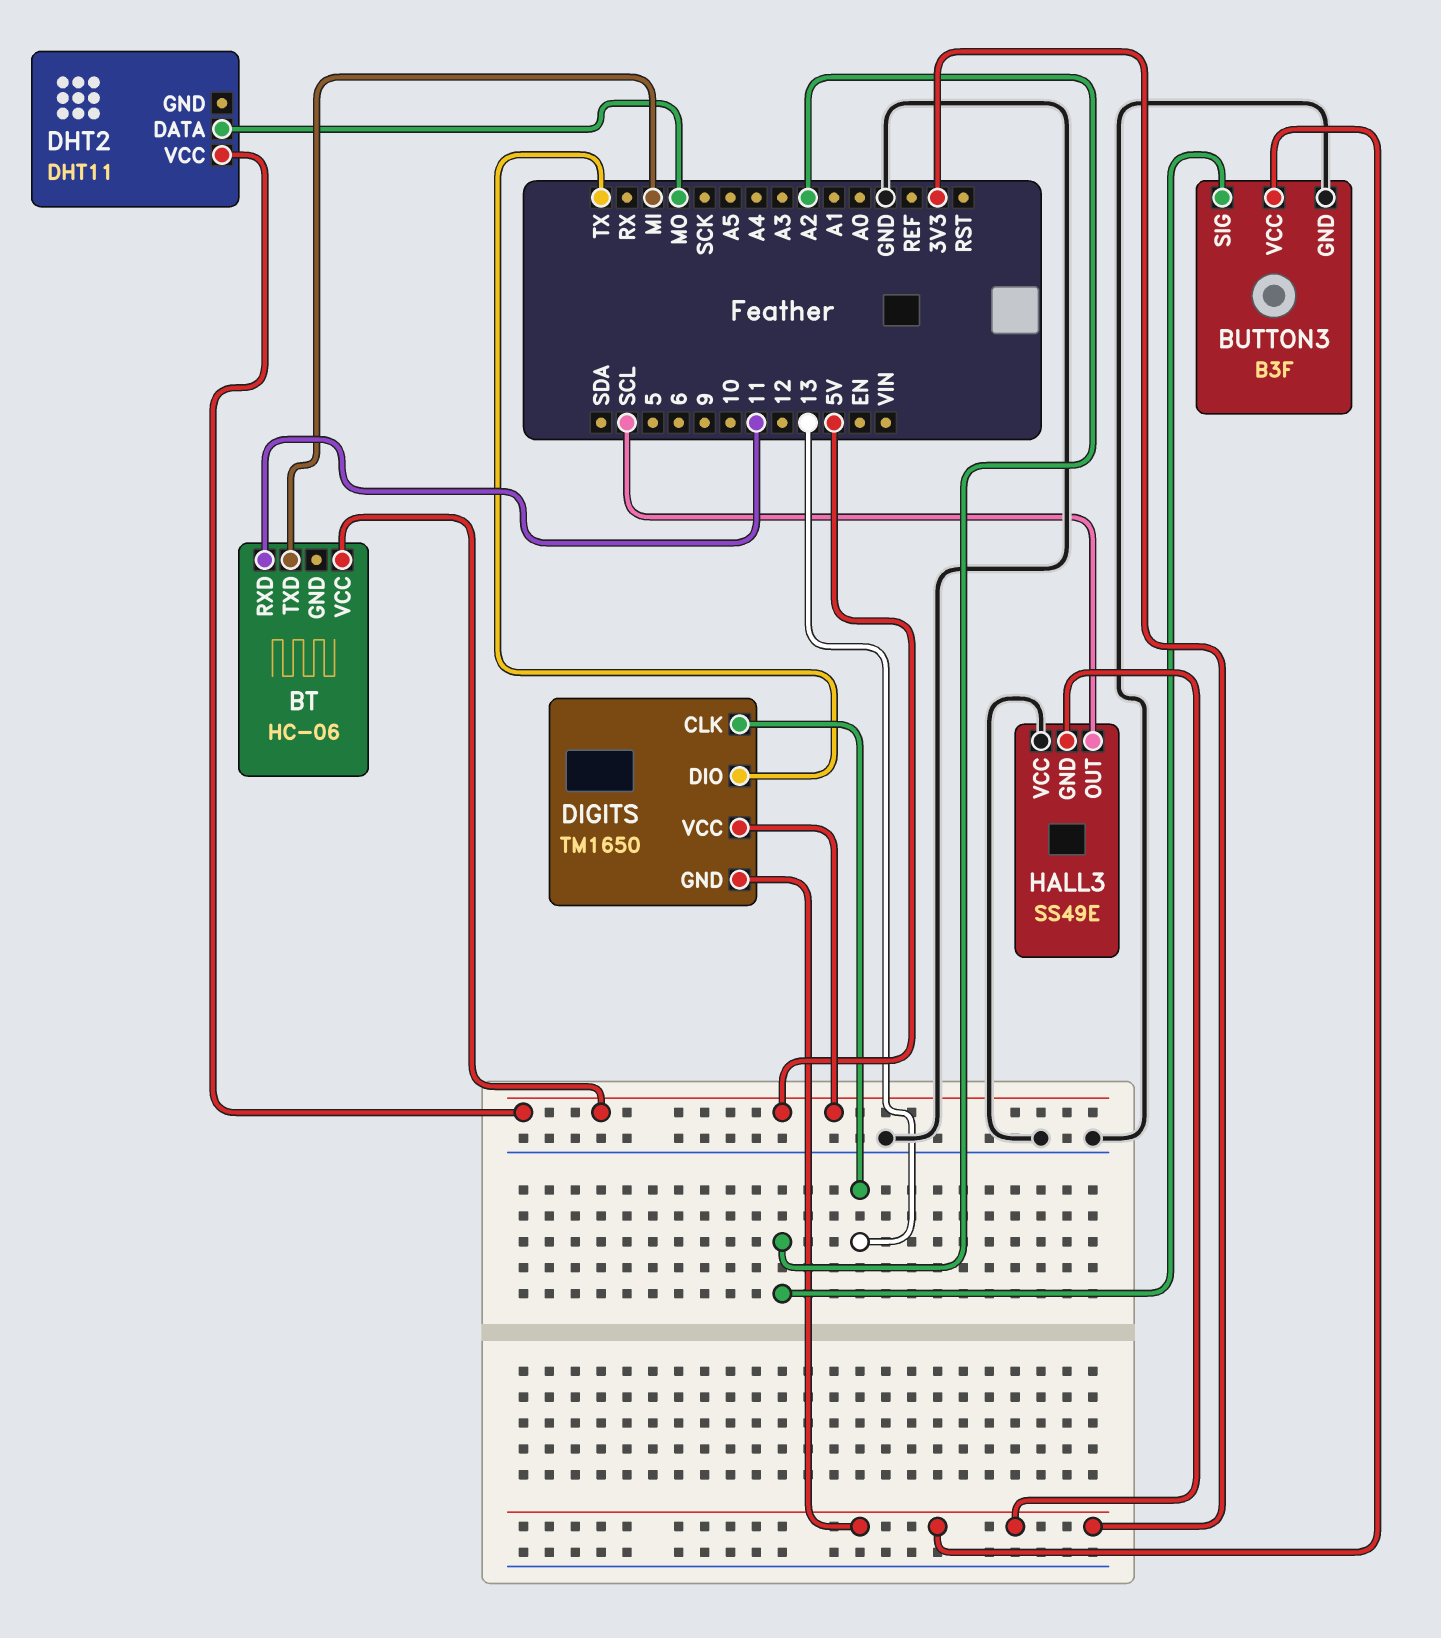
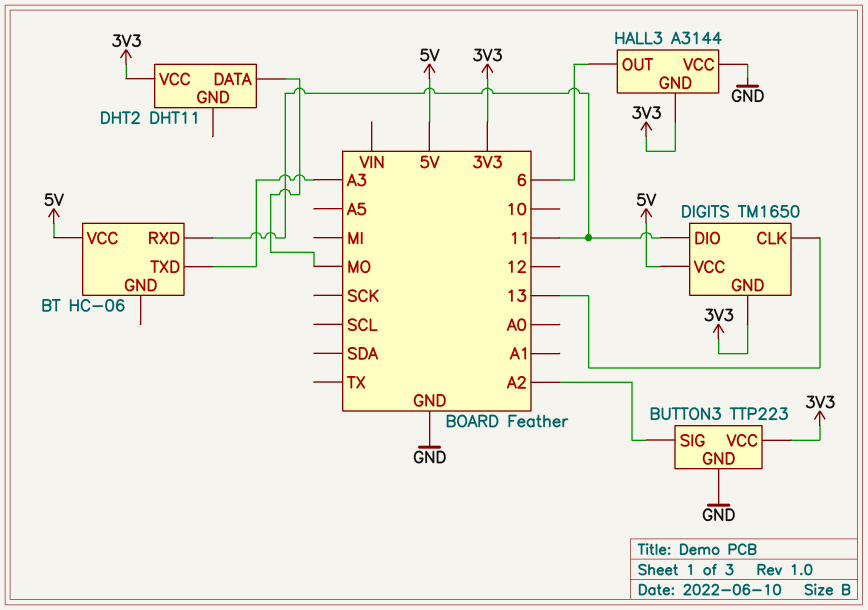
BT pin TXD: MI -> A3
BUTTON3: B3F -> TTP223
DHT2 pin VCC: 5V -> 3V3
DIGITS pin DIO: TX -> 11
HALL3: SS49E -> A3144
HALL3 pin OUT: SCL -> 6

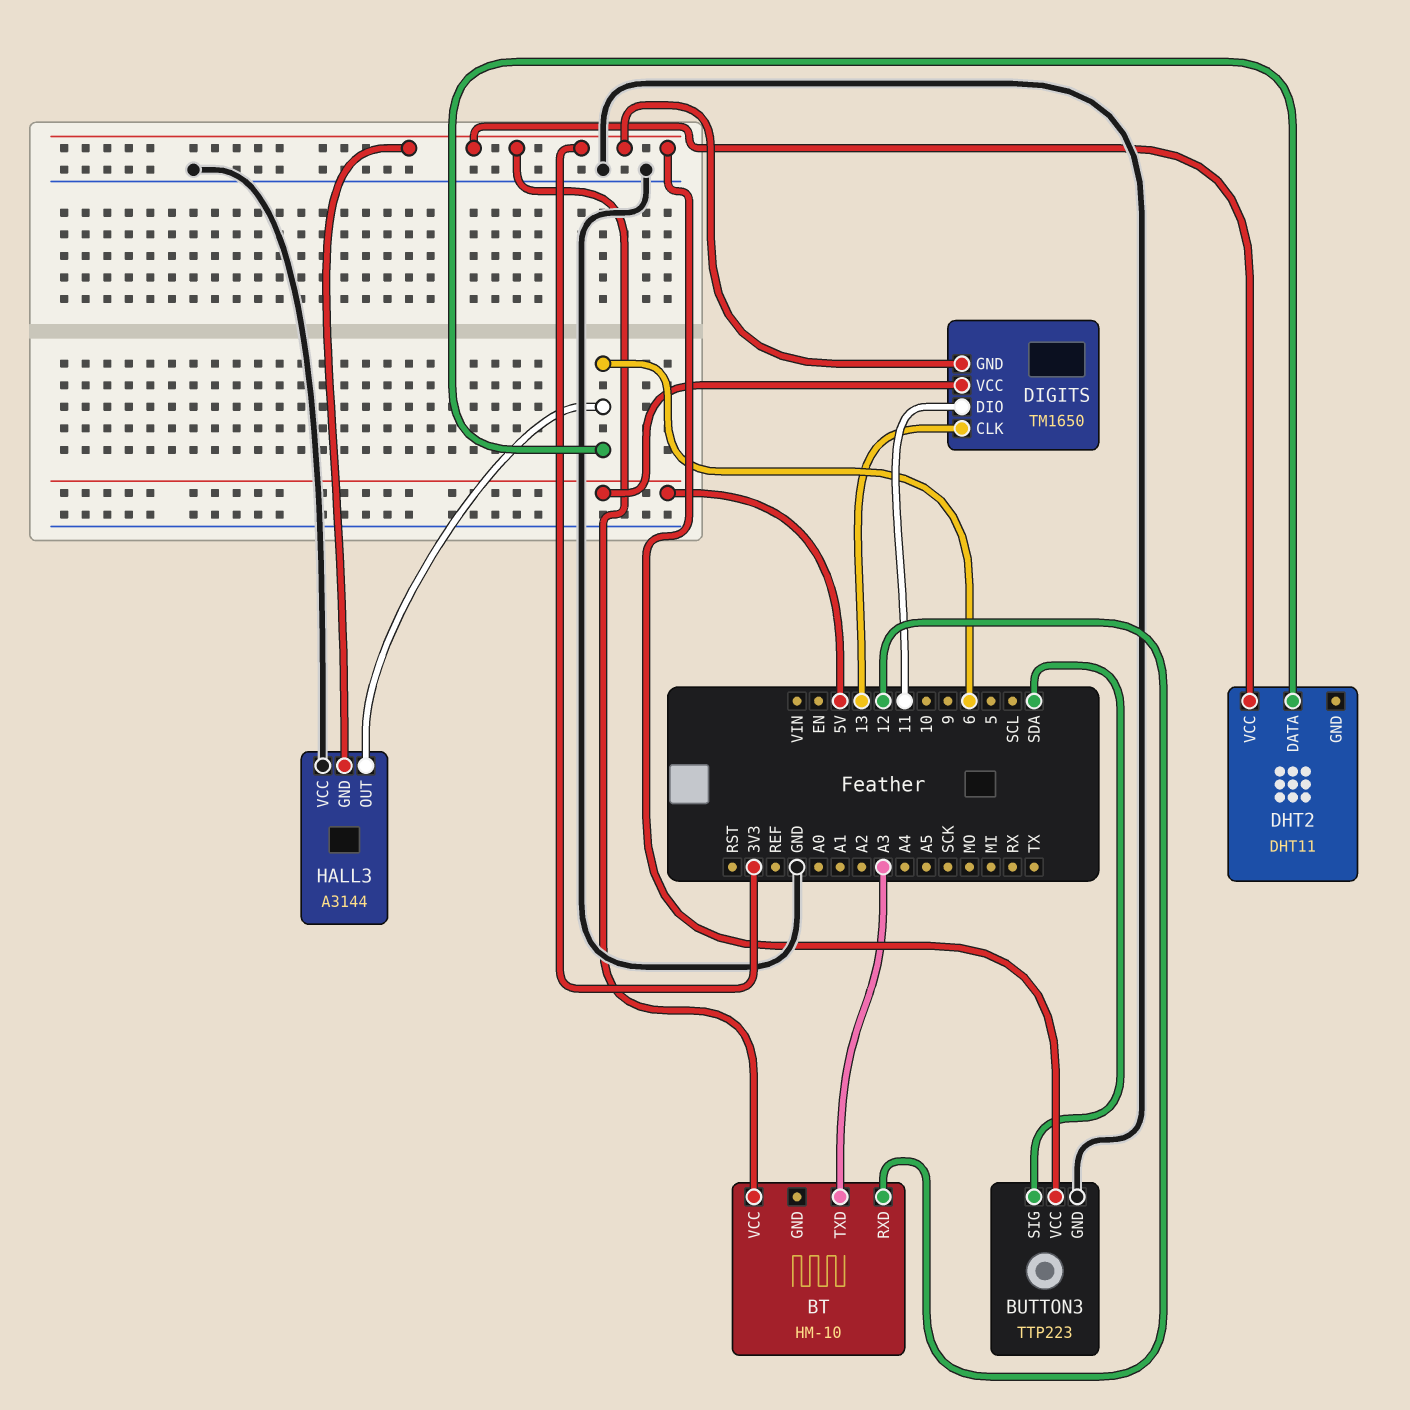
BT: HC-06 -> HM-10
BT pin RXD: 11 -> 12
BT pin VCC: 5V -> 3V3
BUTTON3 pin SIG: A2 -> SDA
DHT2 pin DATA: MO -> 6

